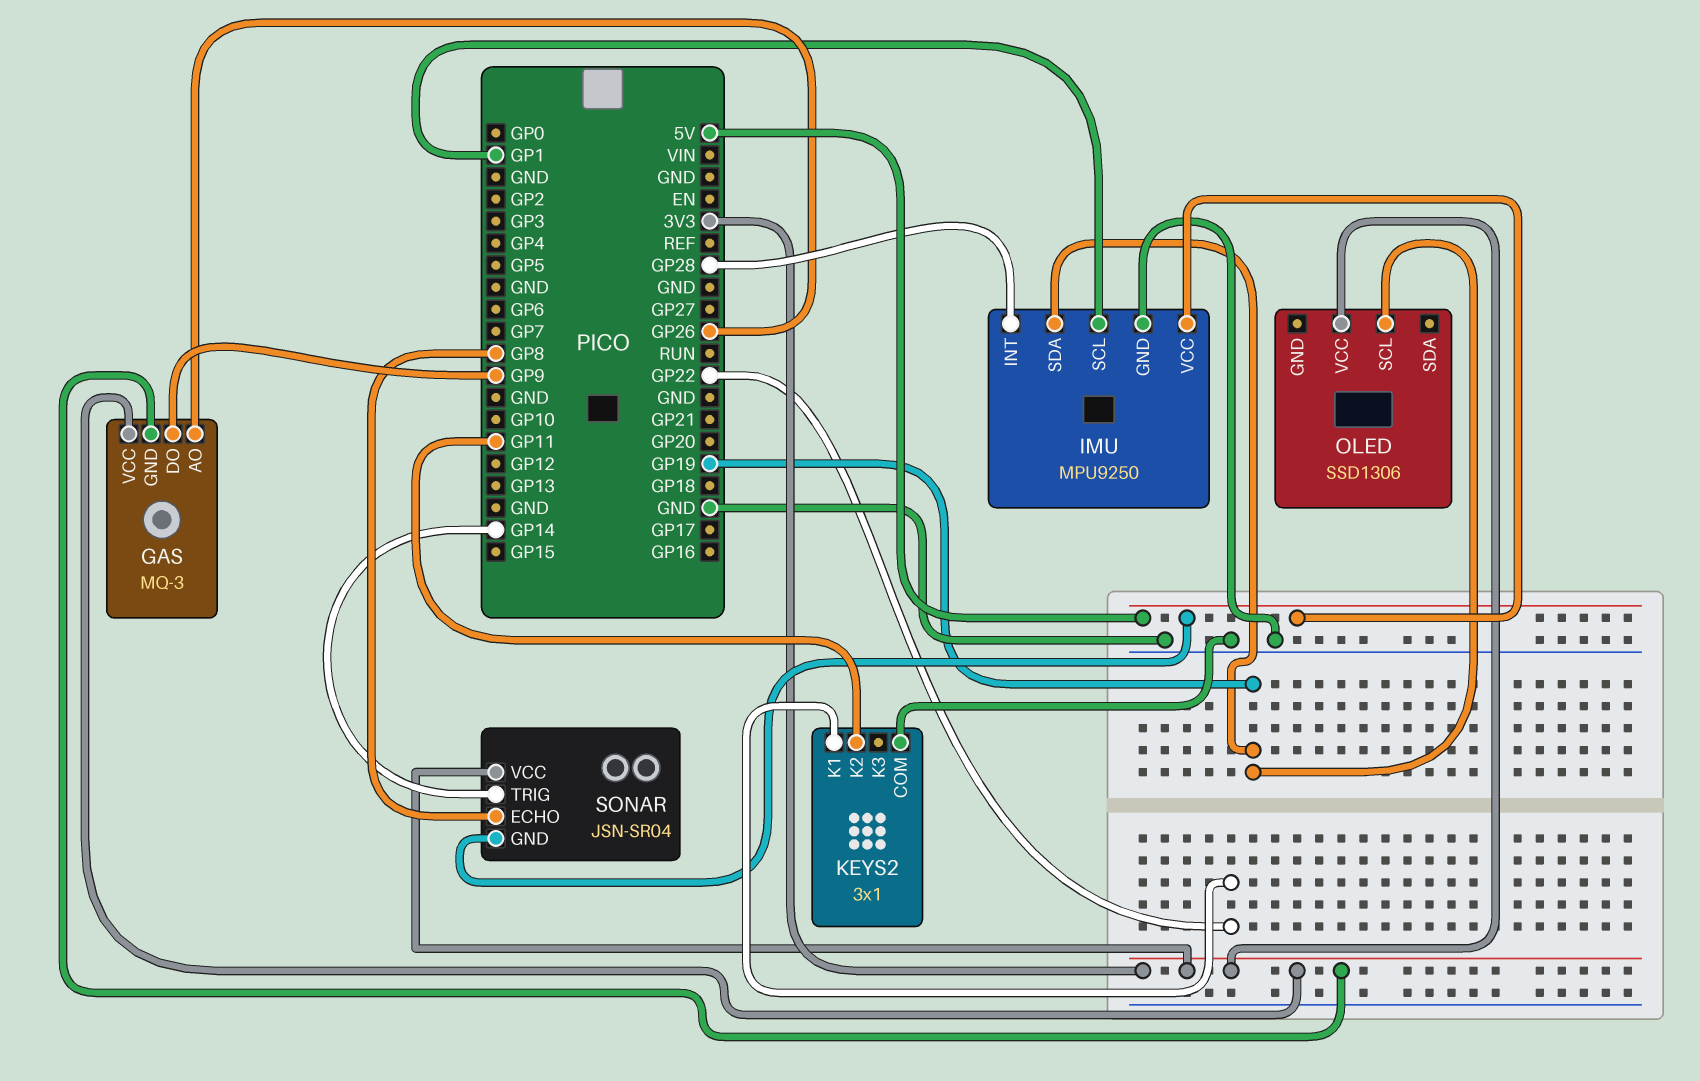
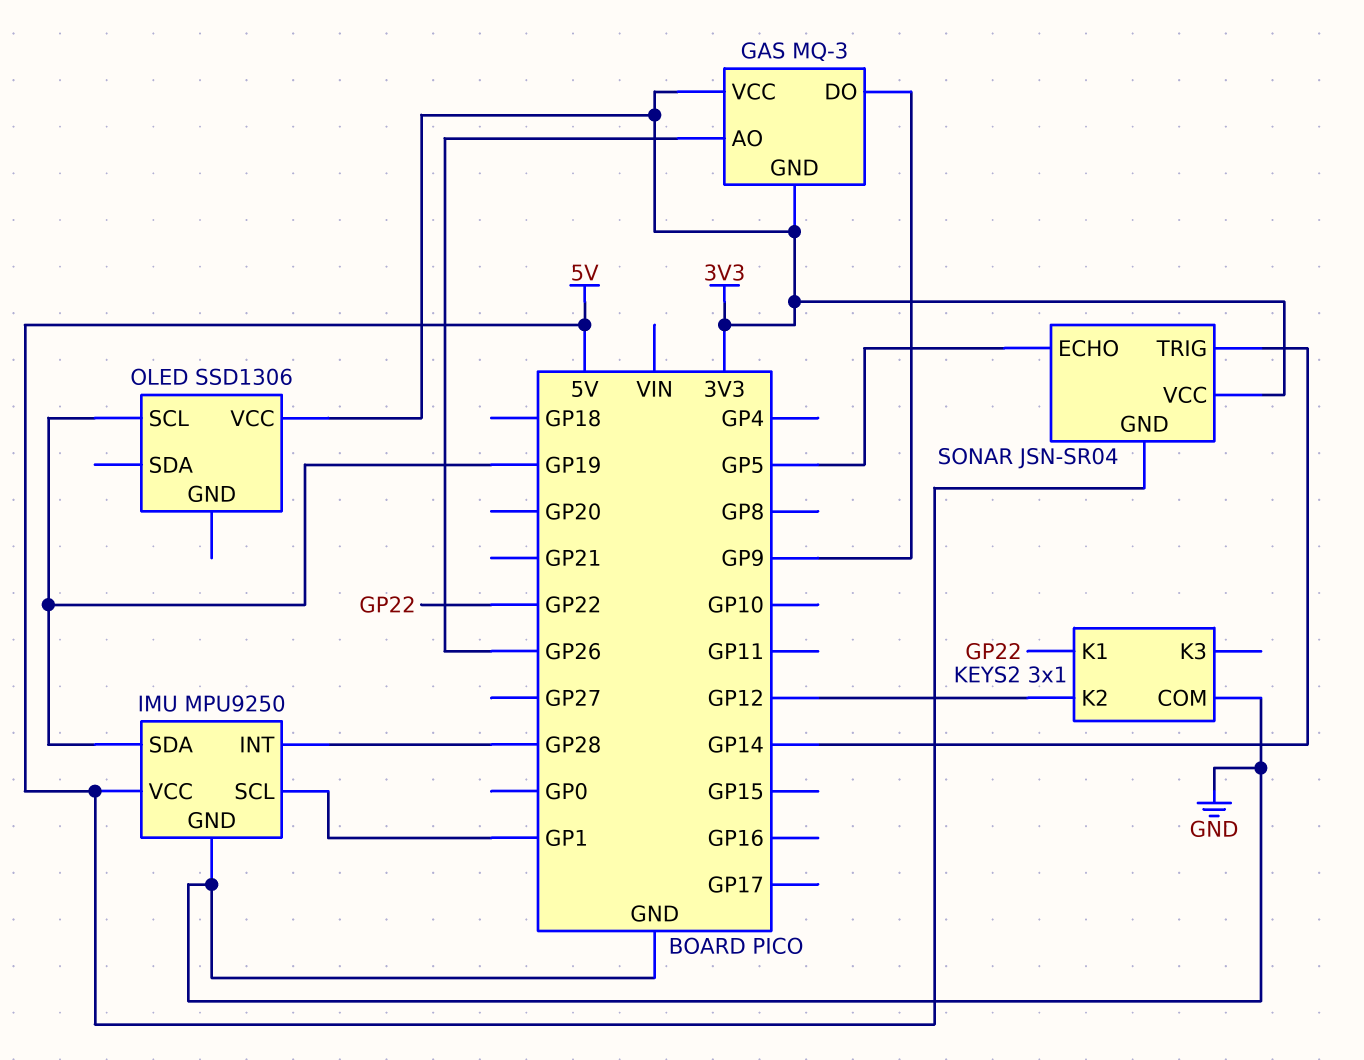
KEYS2 pin K2: GP11 -> GP12
SONAR pin ECHO: GP8 -> GP5

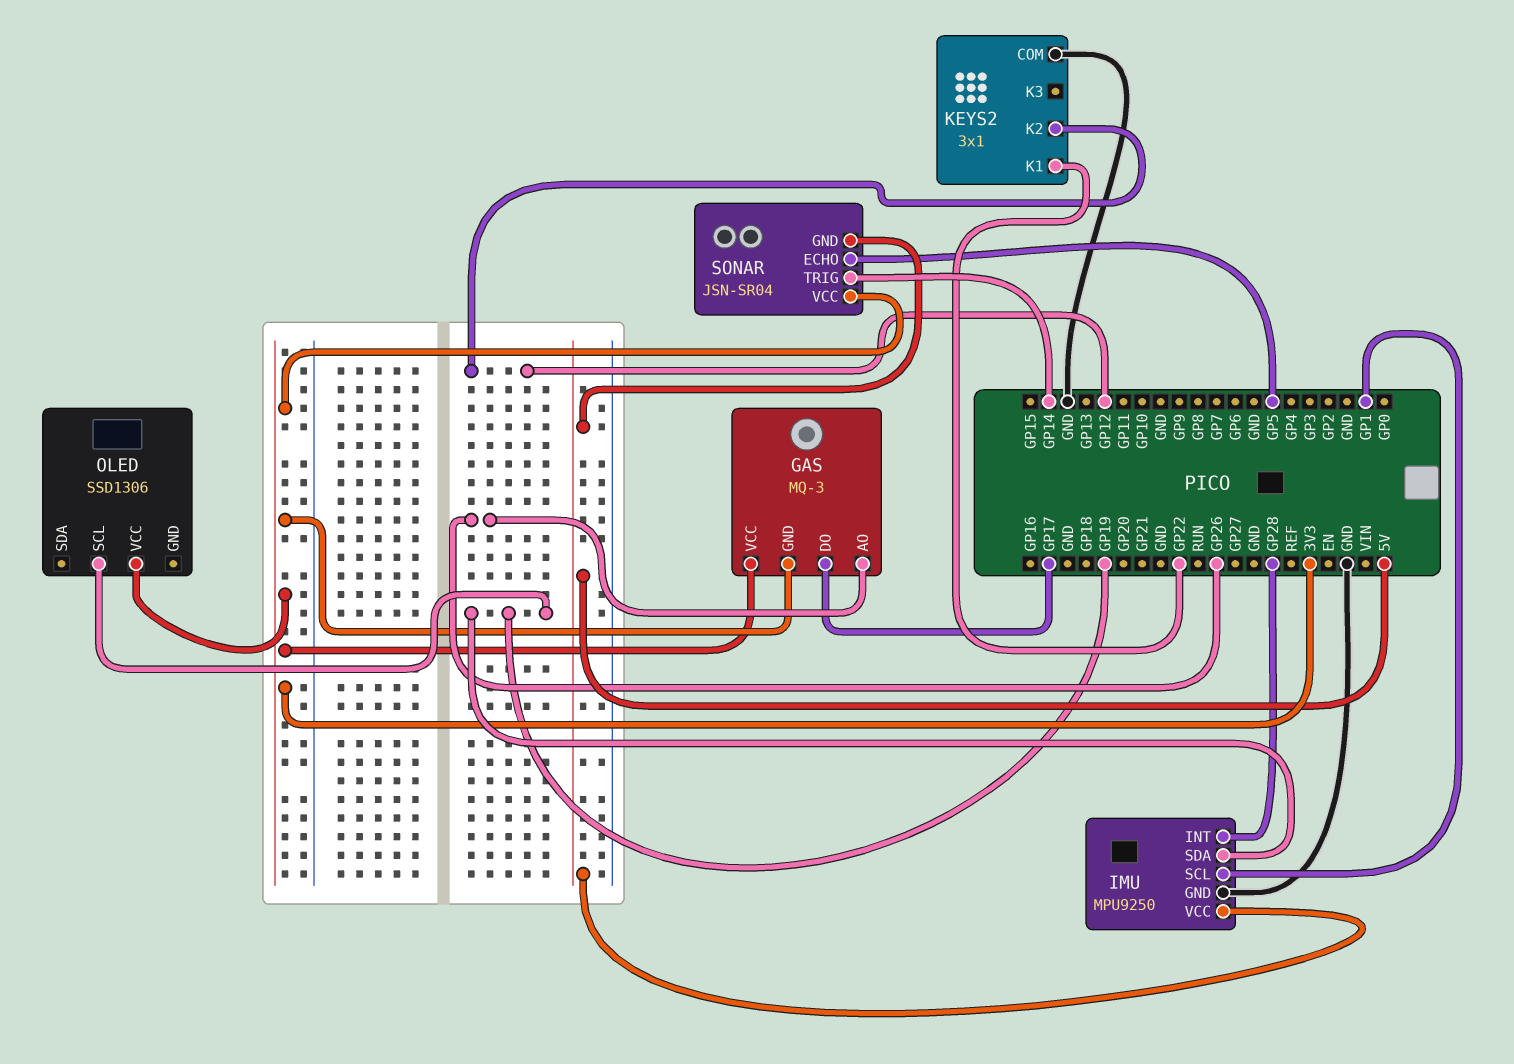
GAS pin DO: GP9 -> GP17

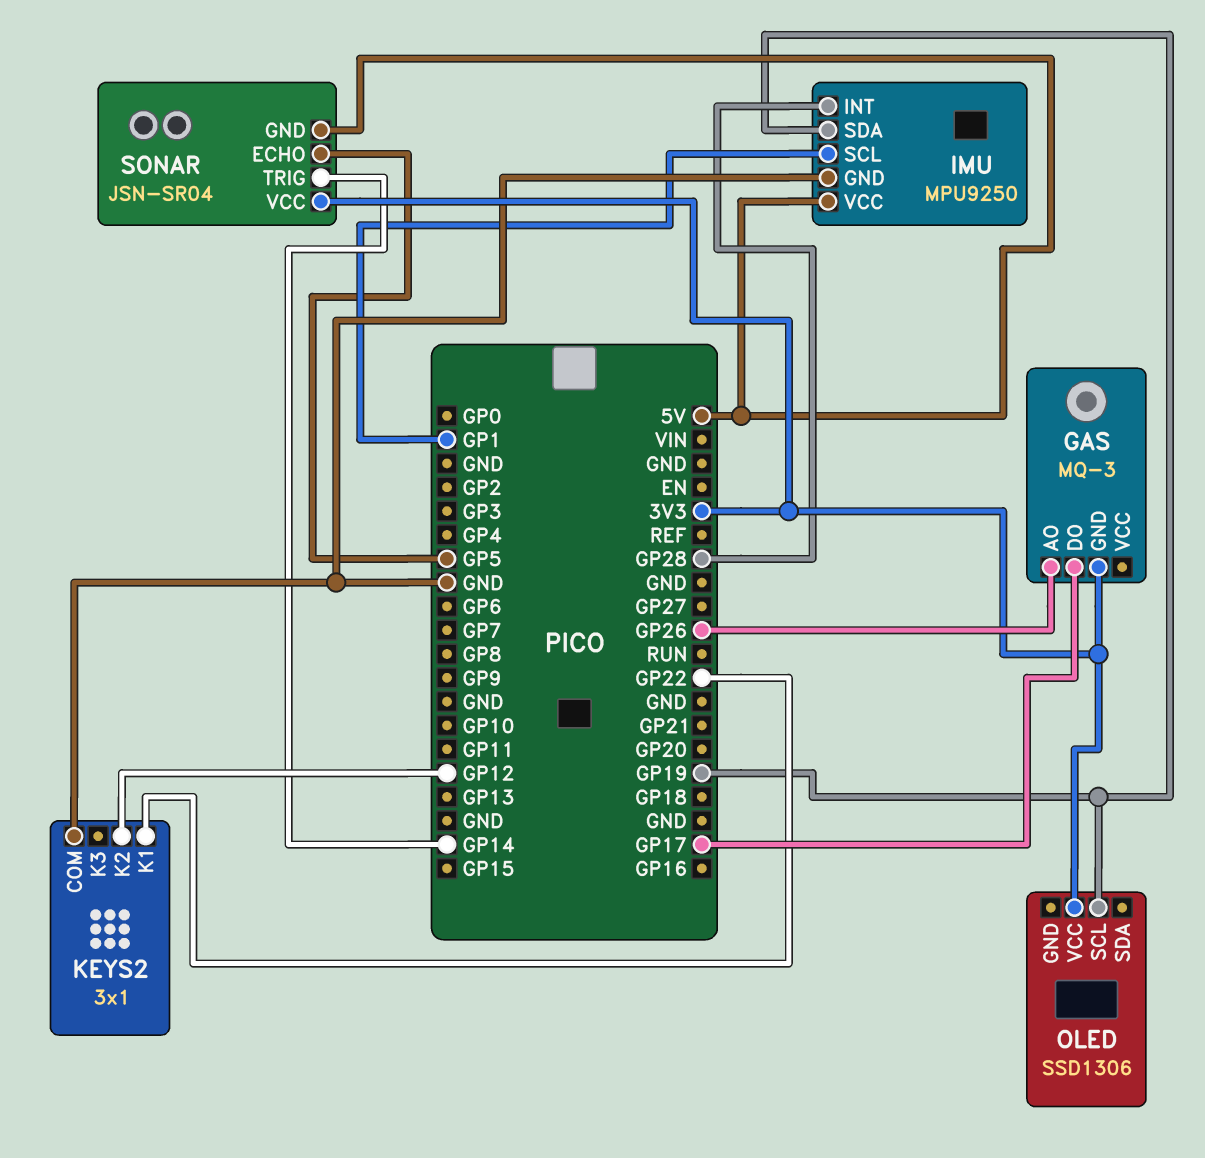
GAS pin VCC: 3V3 -> none

